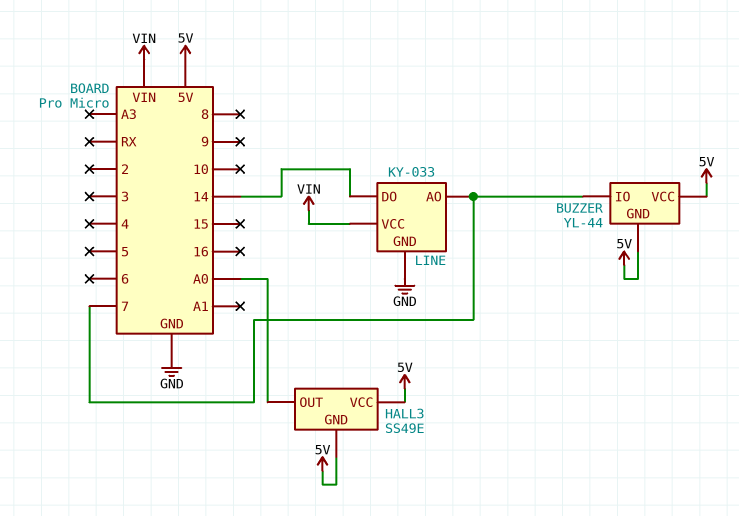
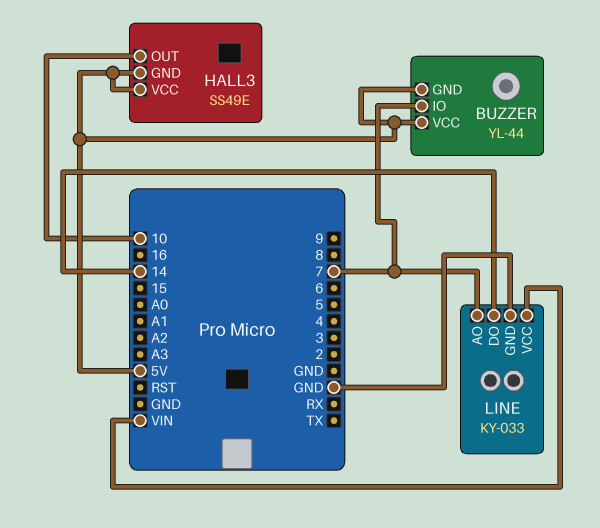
HALL3 pin OUT: A0 -> 10

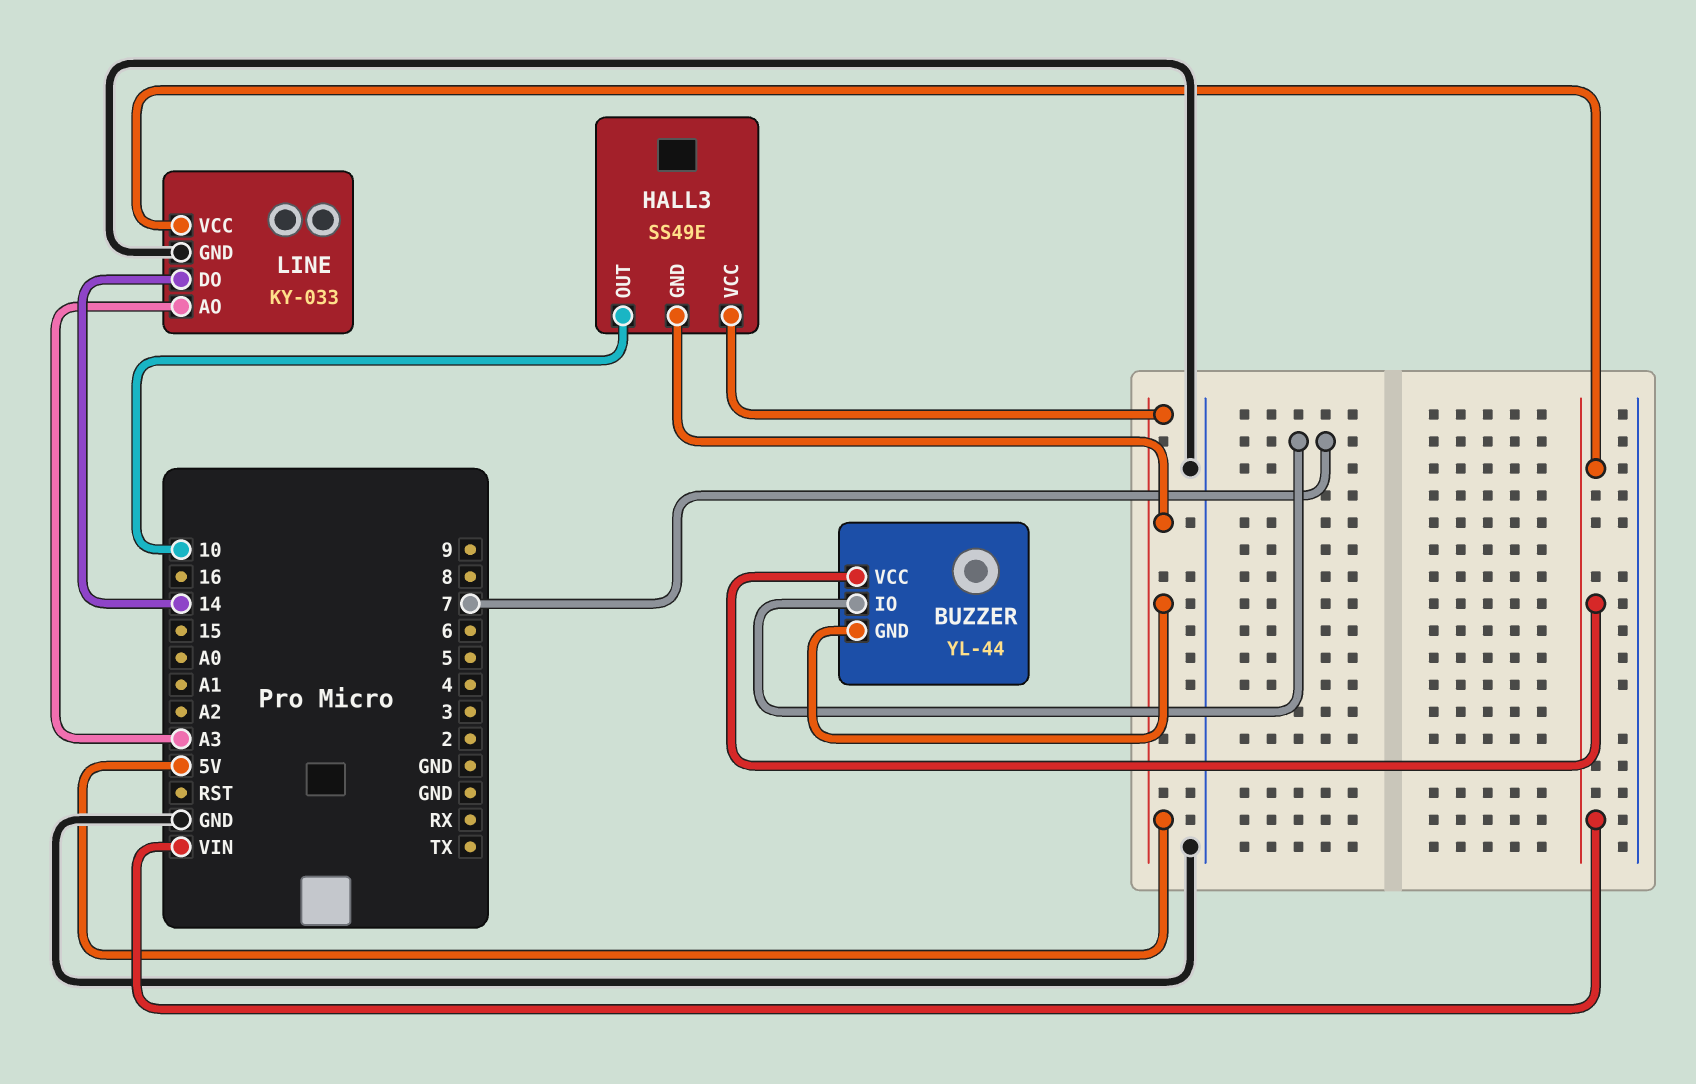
BUZZER pin VCC: 5V -> VIN
LINE pin AO: 7 -> A3

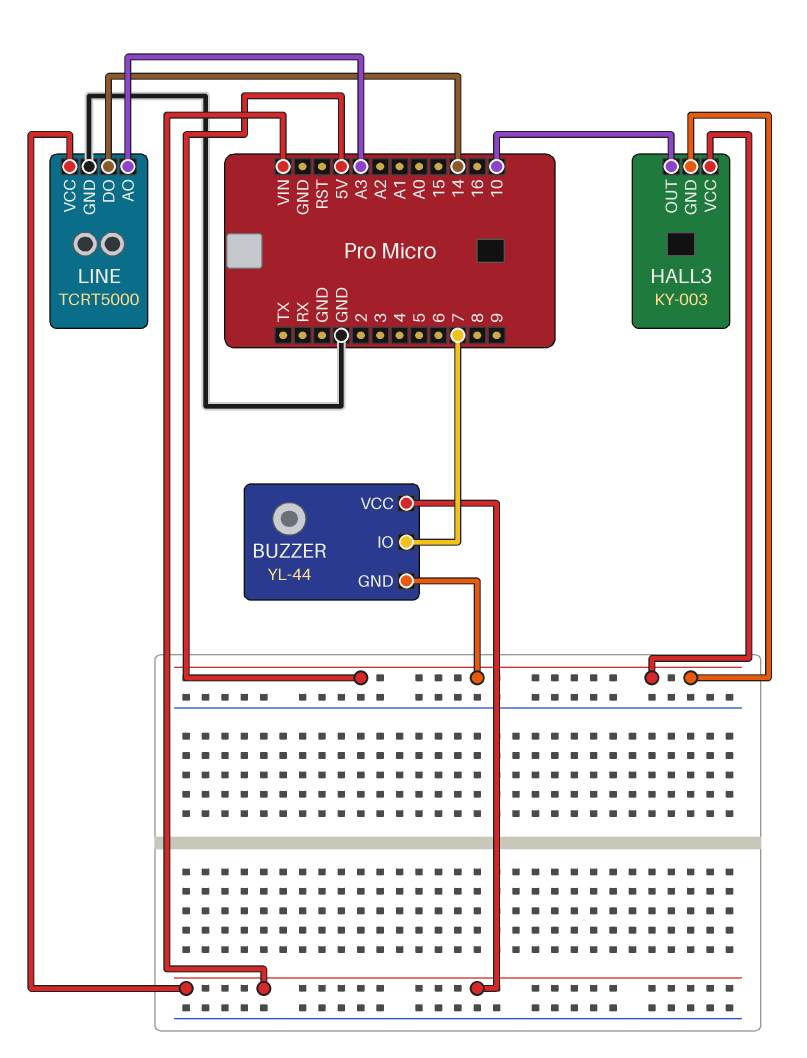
HALL3: SS49E -> KY-003
LINE: KY-033 -> TCRT5000

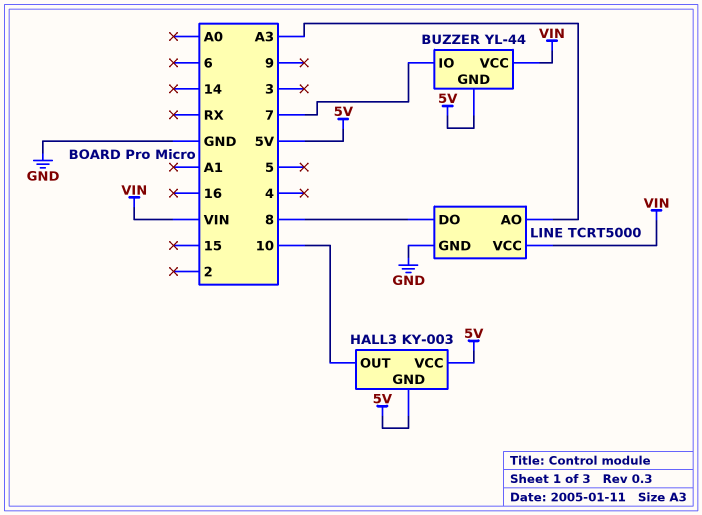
LINE pin DO: 14 -> 8

